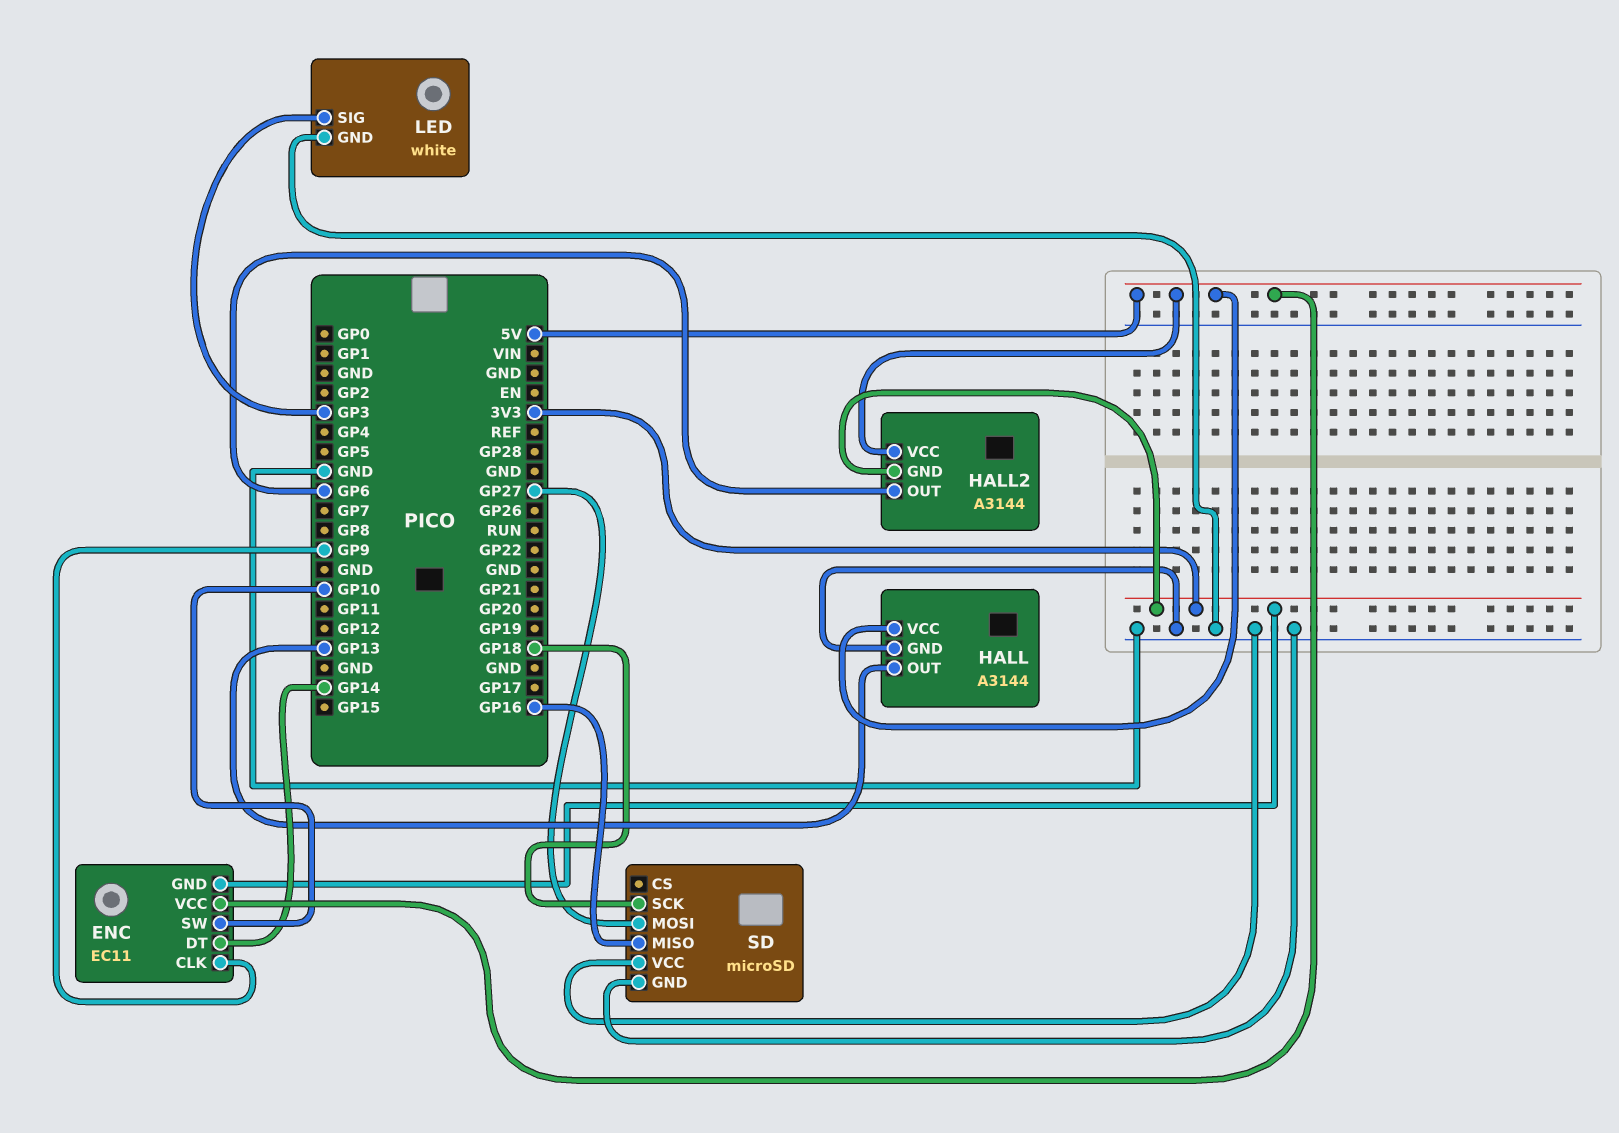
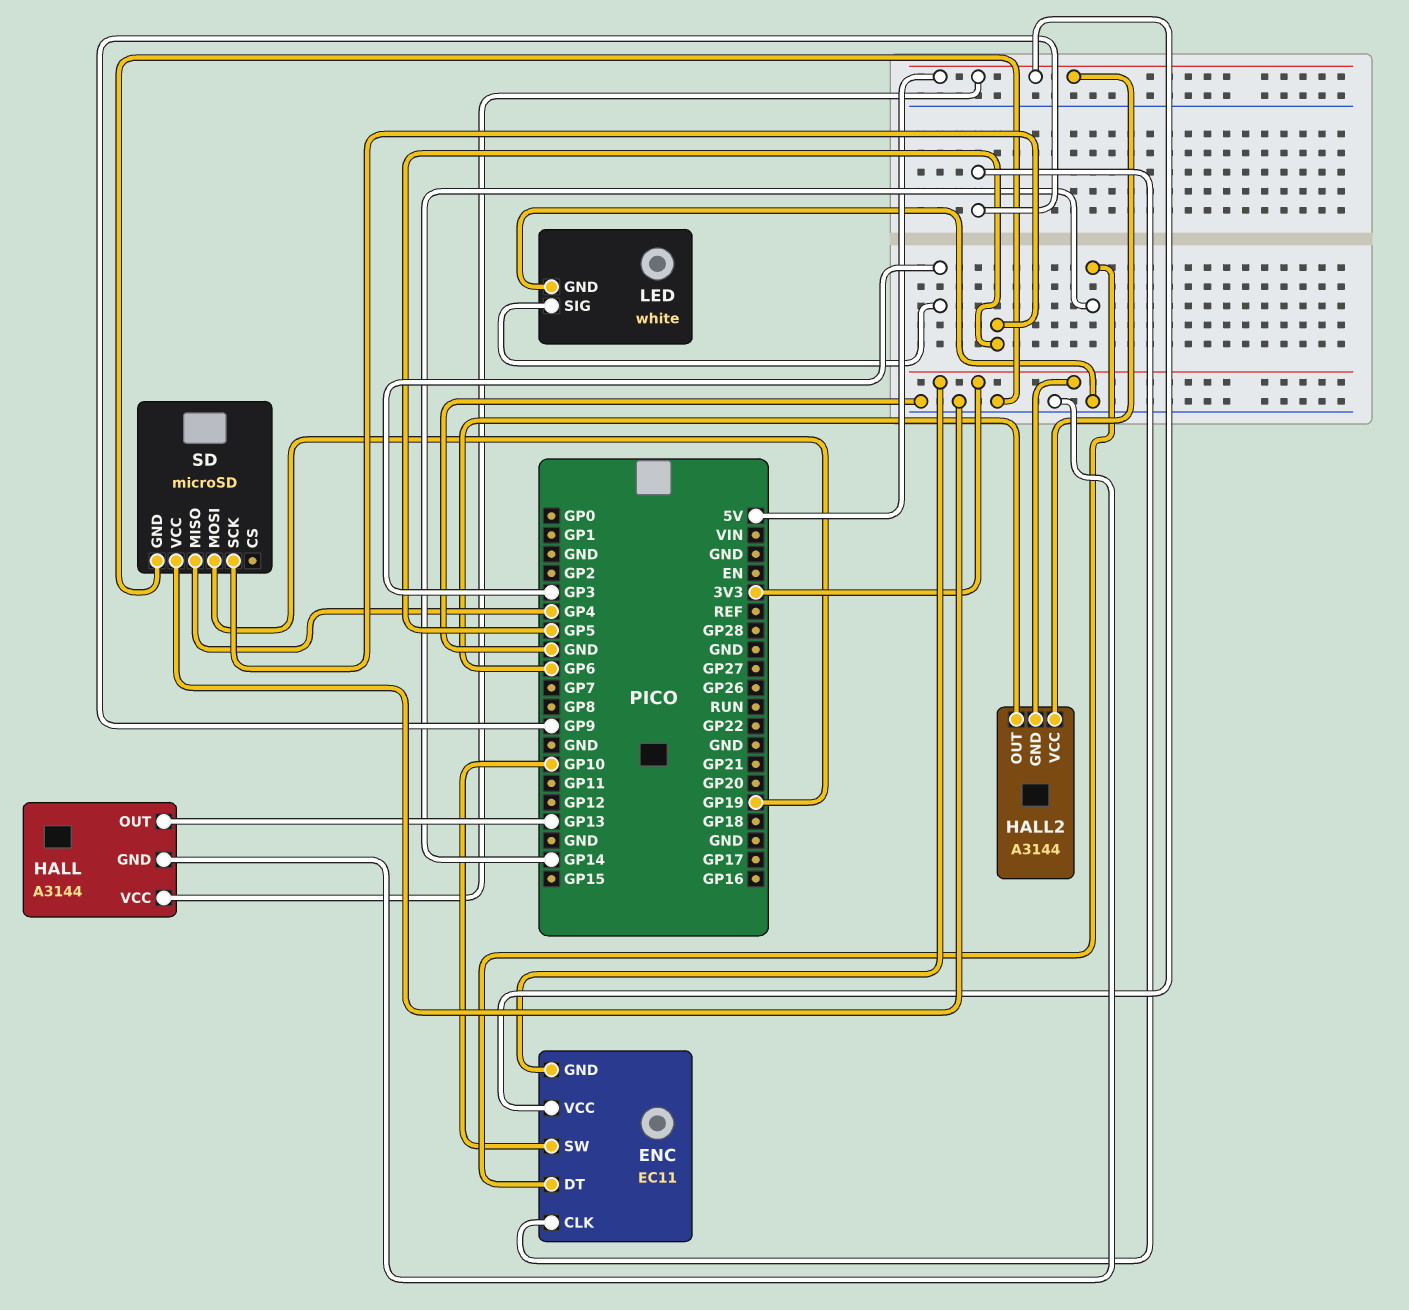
SD pin MISO: GP16 -> GP4
SD pin MOSI: GP27 -> GP19
SD pin SCK: GP18 -> GP5

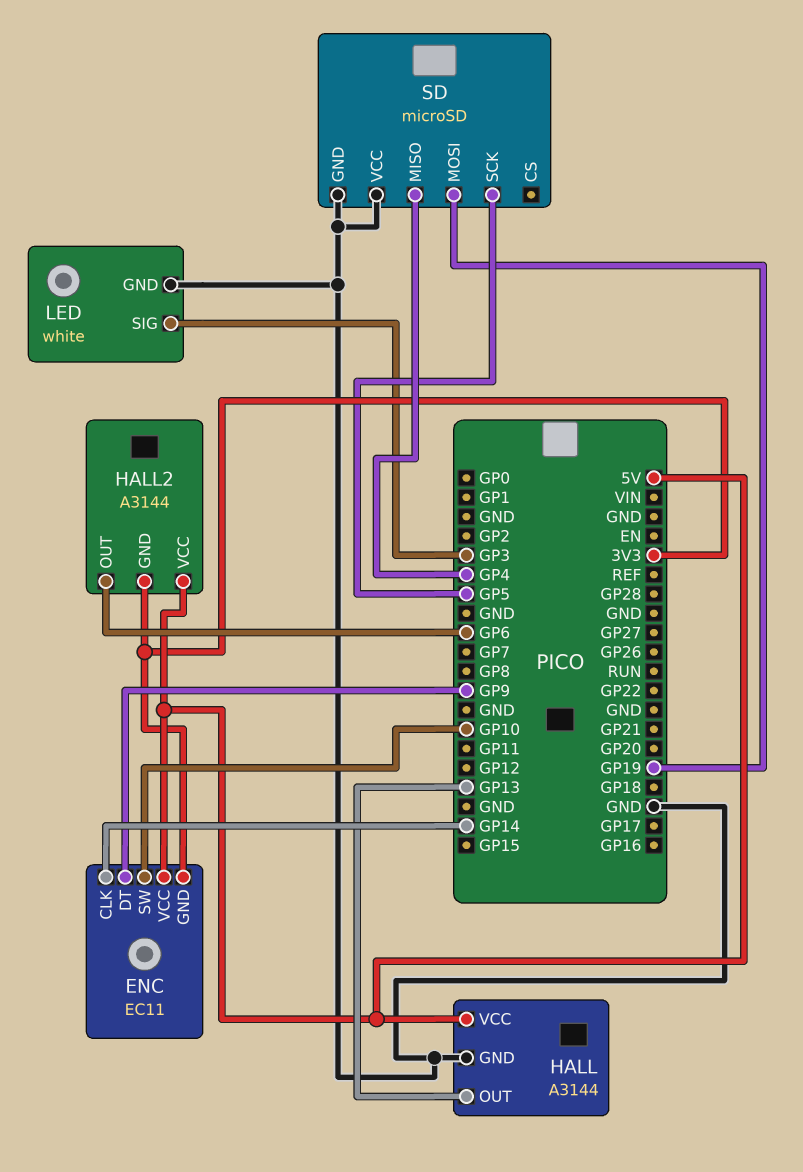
ENC pin CLK: GP9 -> GP14
ENC pin DT: GP14 -> GP9

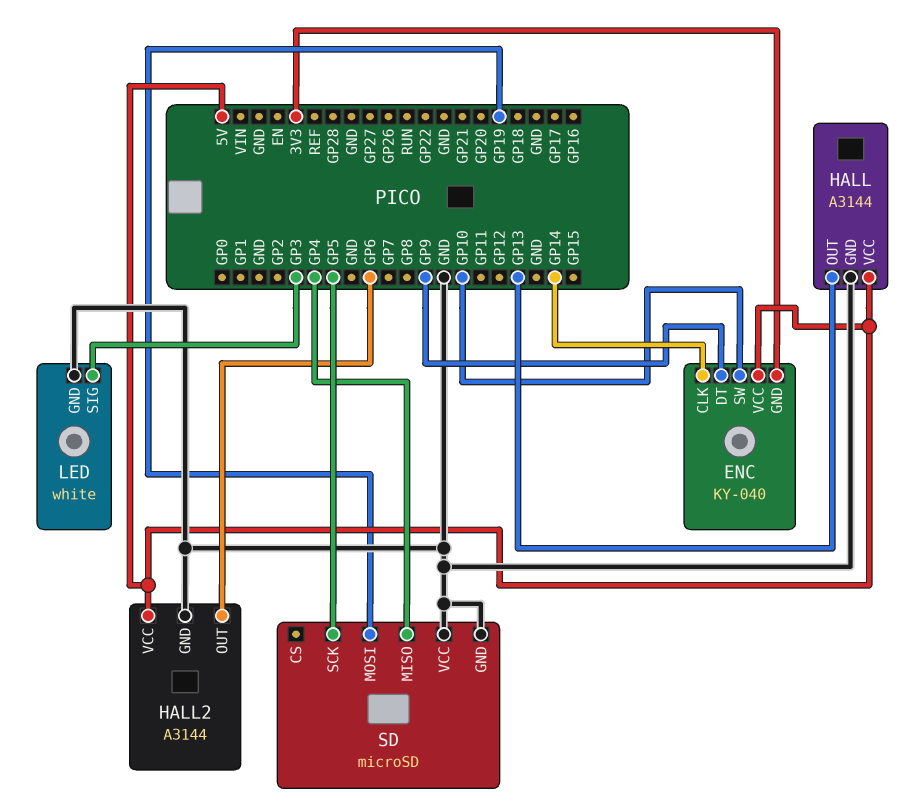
ENC: EC11 -> KY-040
HALL2 pin GND: 3V3 -> GND

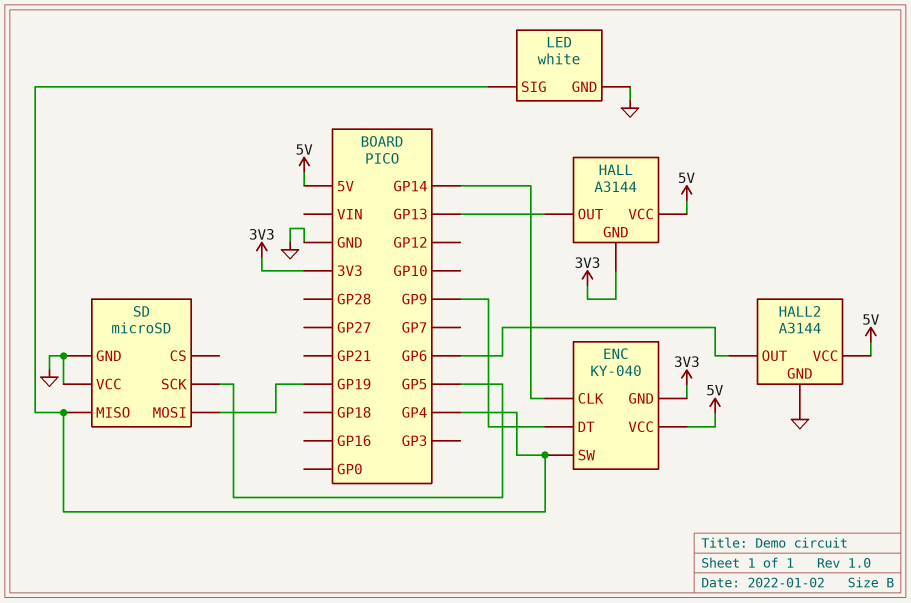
ENC pin SW: GP10 -> GP4
HALL pin GND: GND -> 3V3
LED pin SIG: GP3 -> GP4

